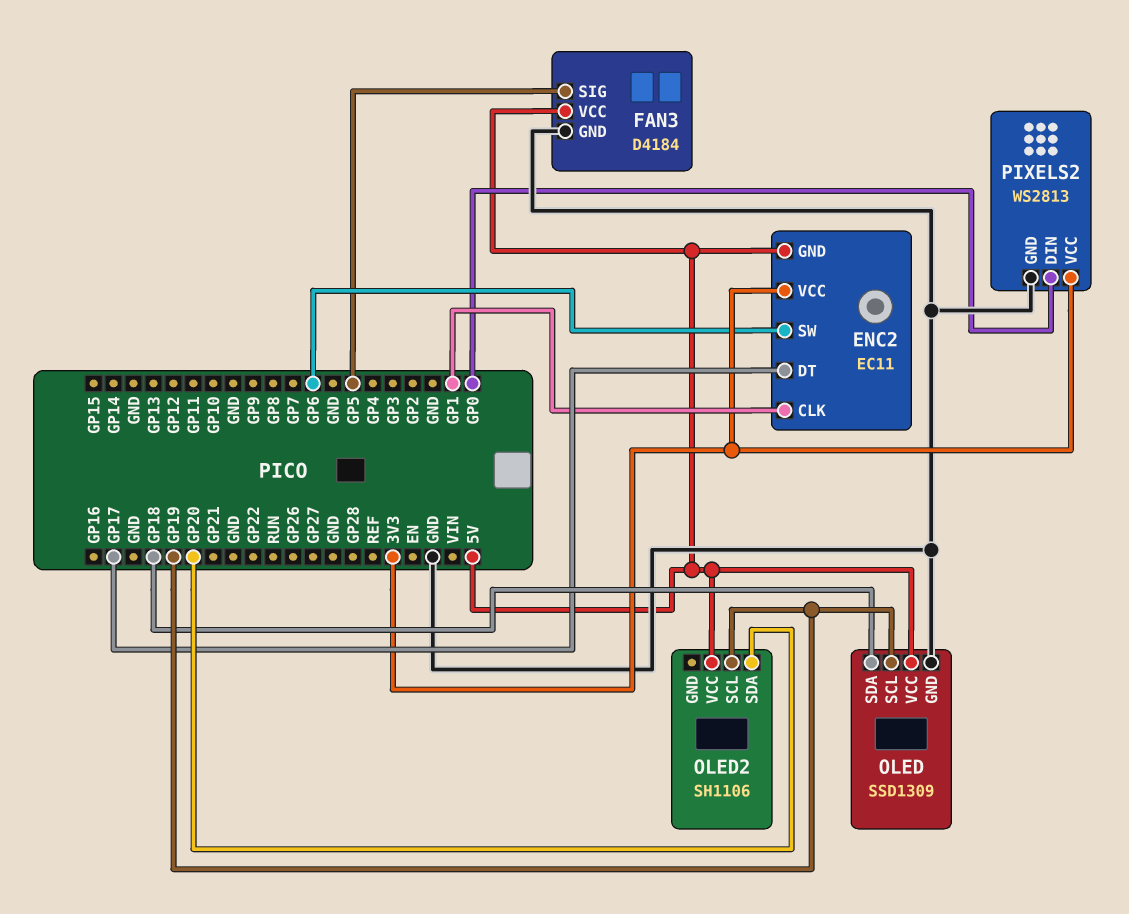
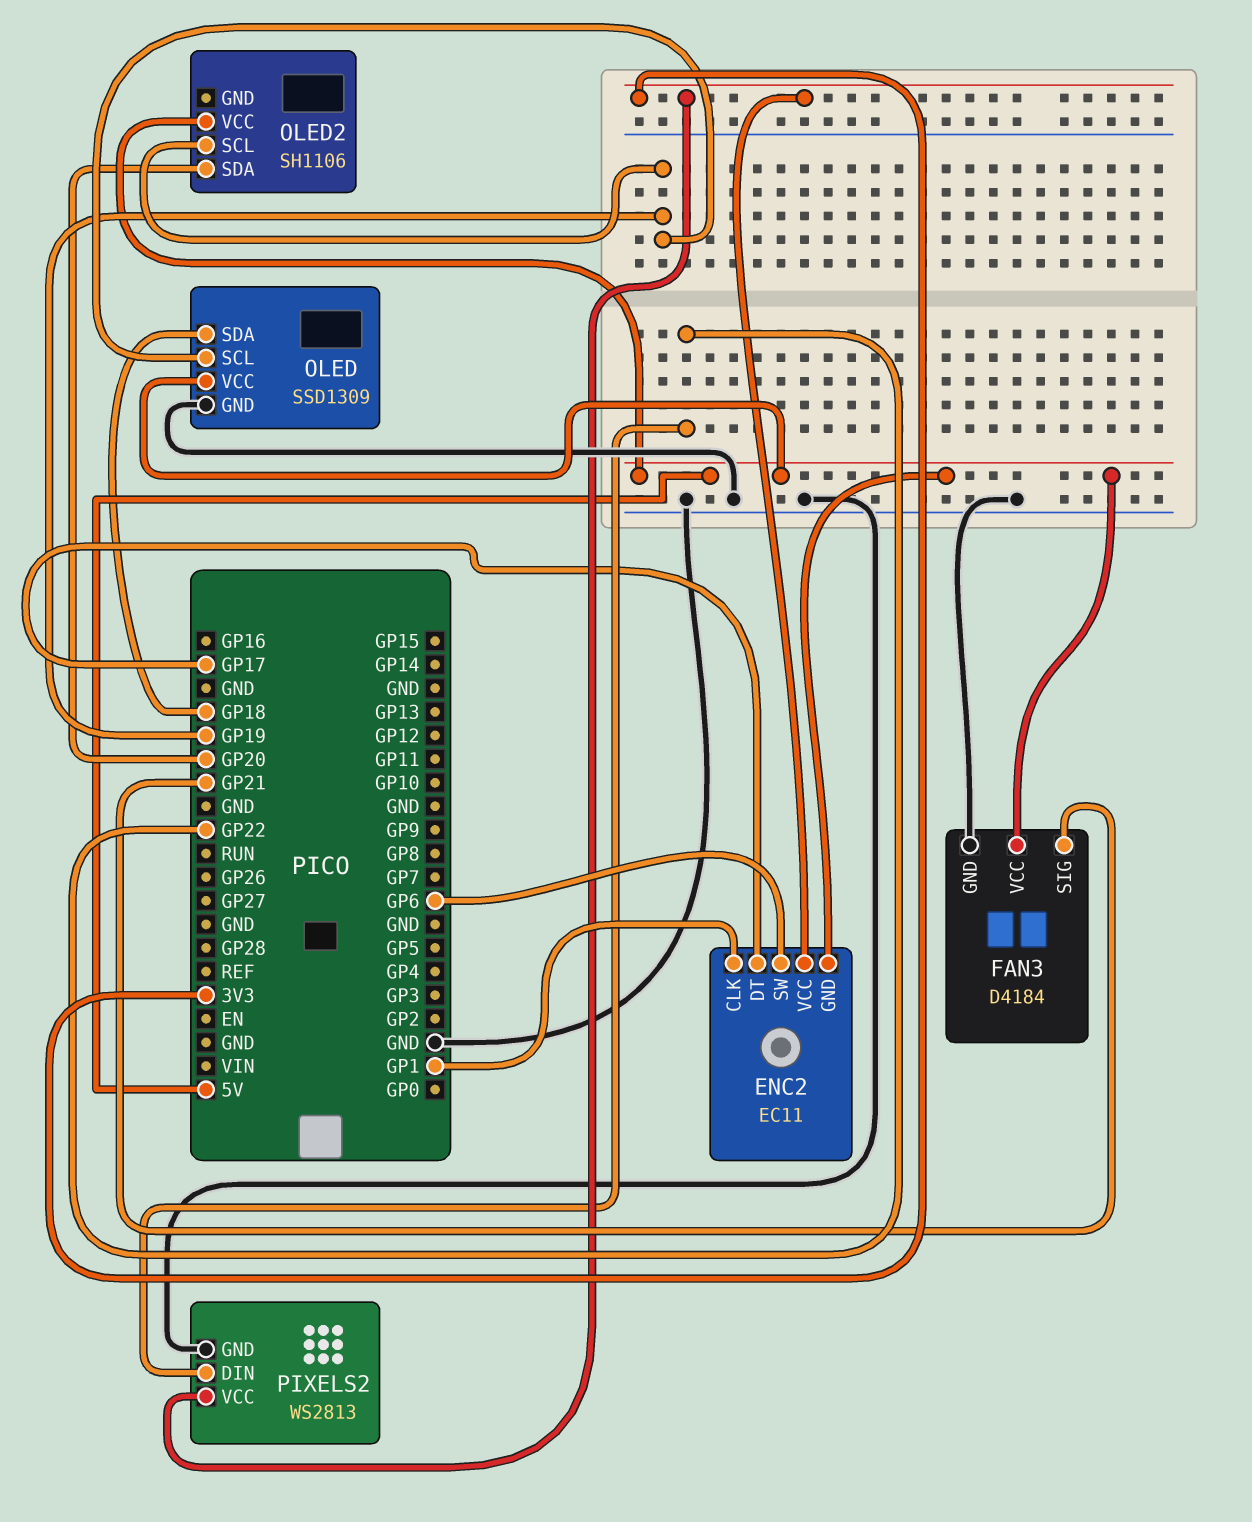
FAN3 pin SIG: GP5 -> GP21
PIXELS2 pin DIN: GP0 -> GP22

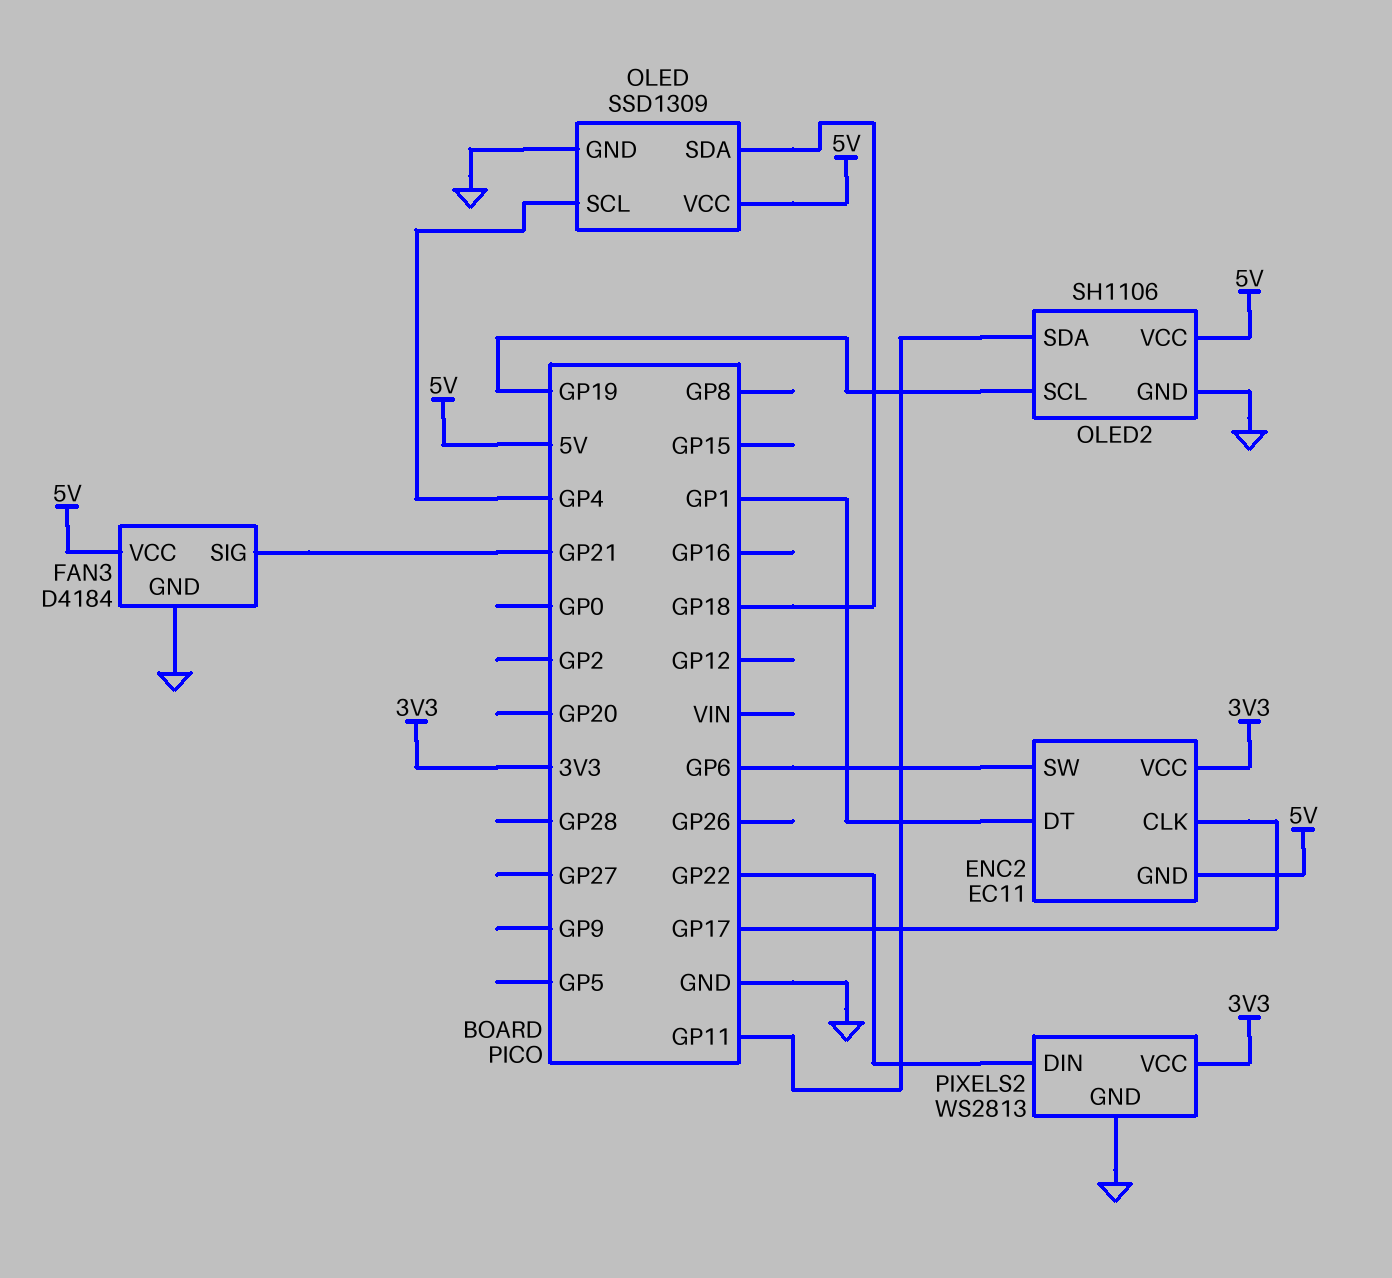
ENC2 pin CLK: GP1 -> GP17
ENC2 pin DT: GP17 -> GP1
OLED pin SCL: GP19 -> GP4
OLED2 pin GND: none -> GND
OLED2 pin SDA: GP20 -> GP11

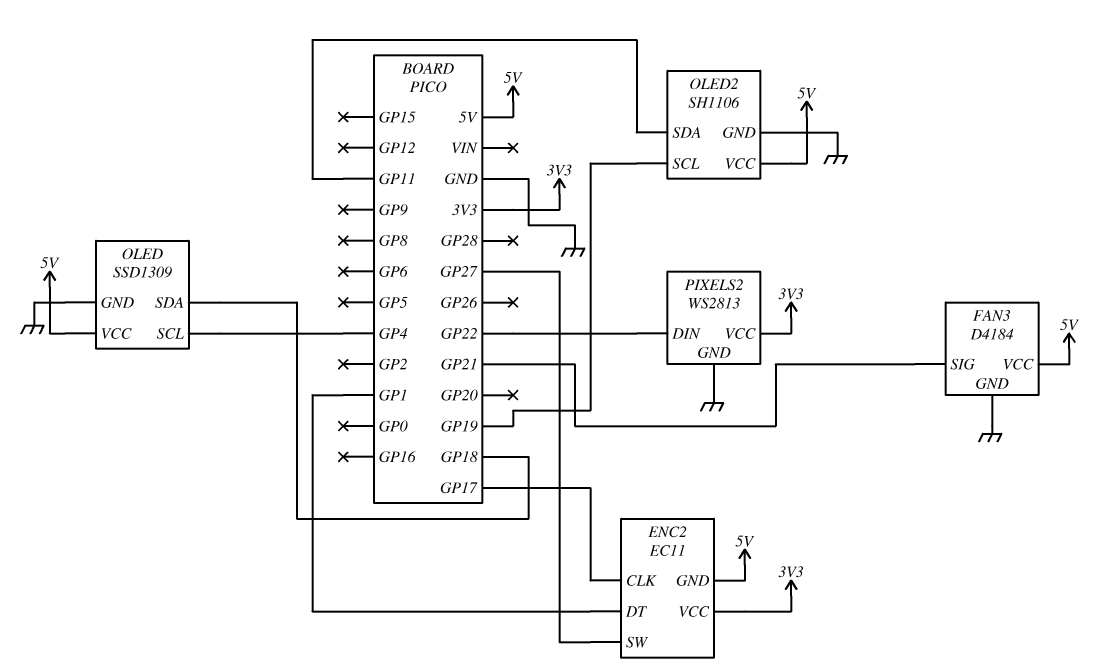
ENC2 pin SW: GP6 -> GP27

